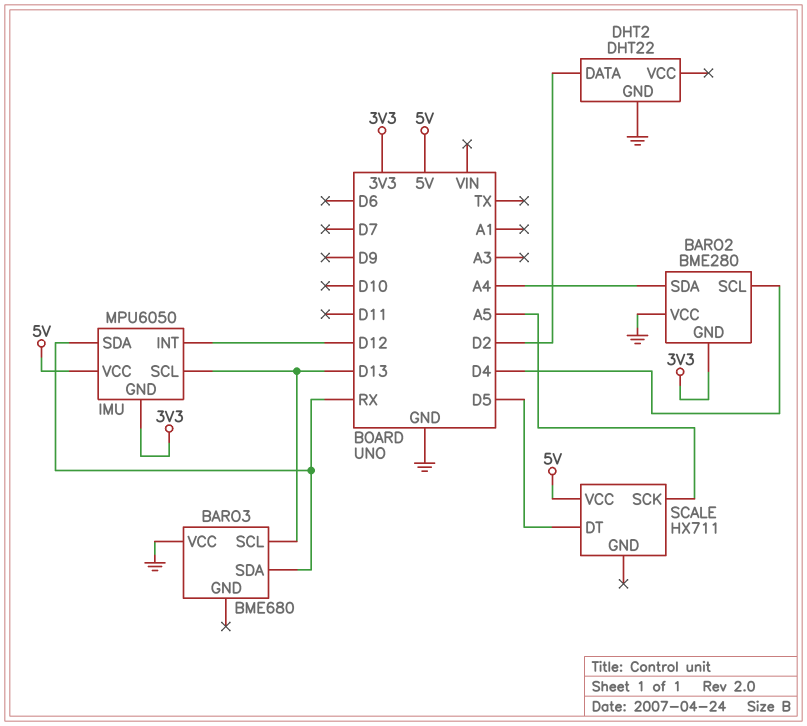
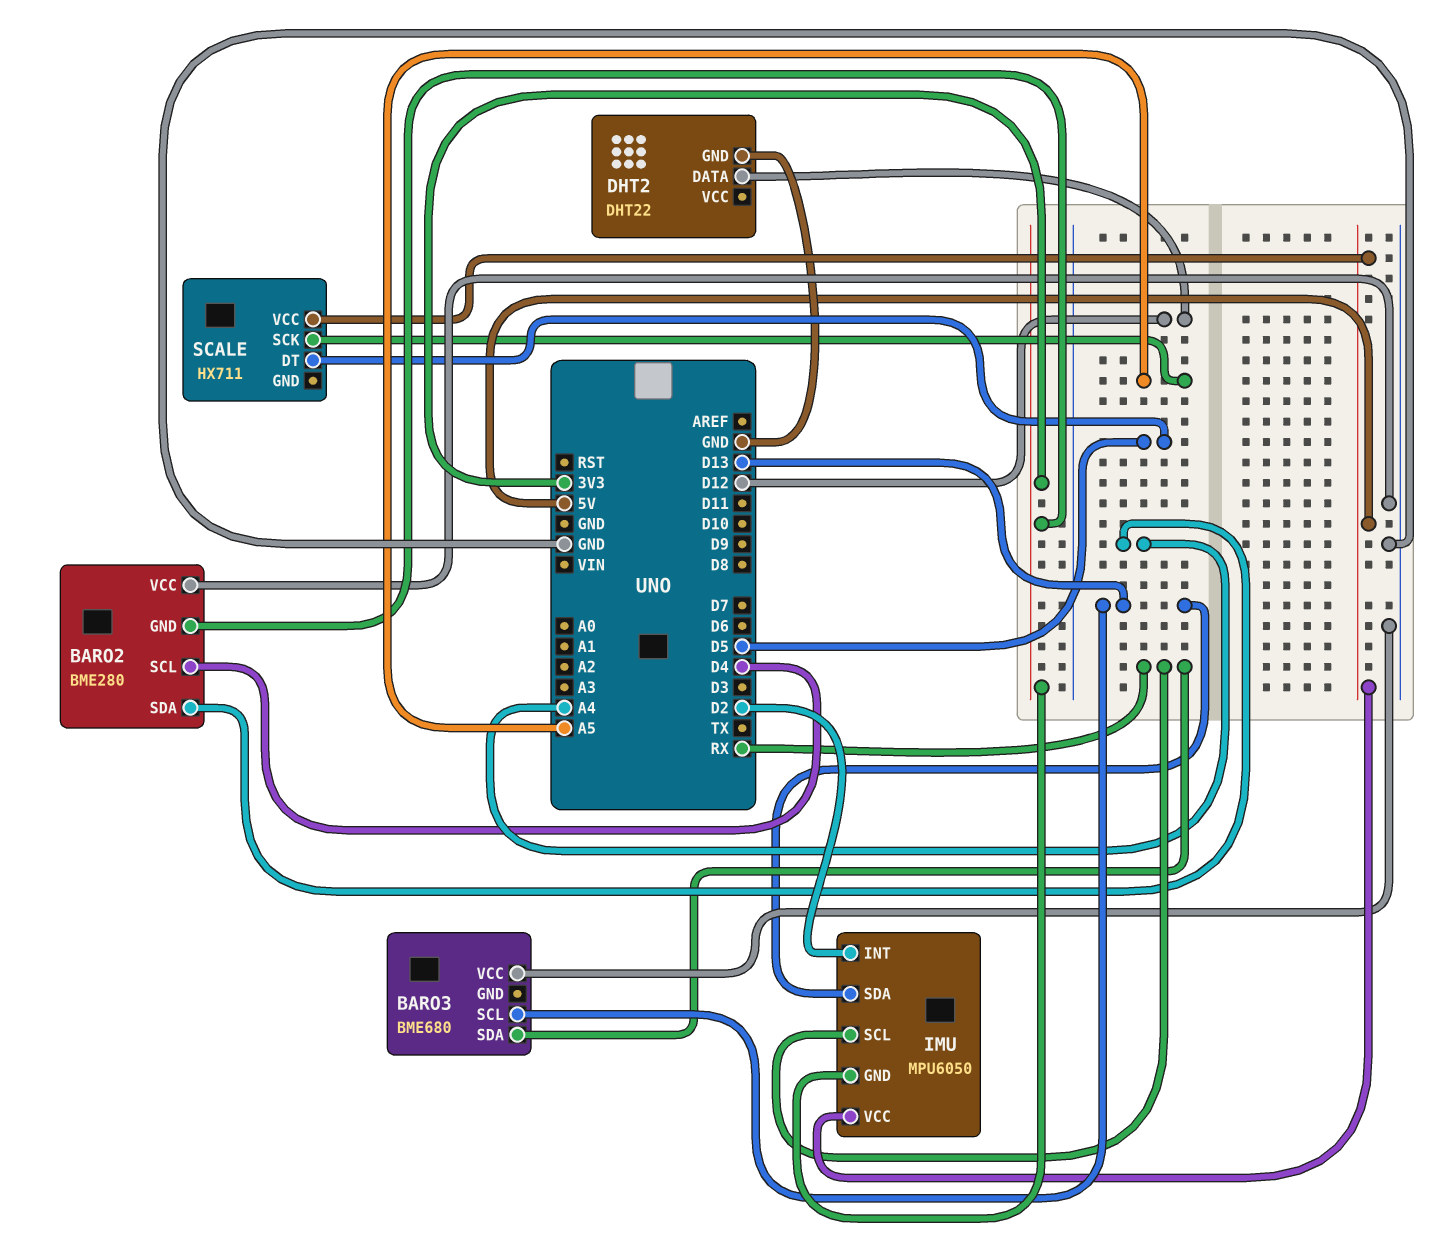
DHT2 pin DATA: D2 -> D12
IMU pin INT: D12 -> D2
IMU pin SCL: D13 -> RX
IMU pin SDA: RX -> D13

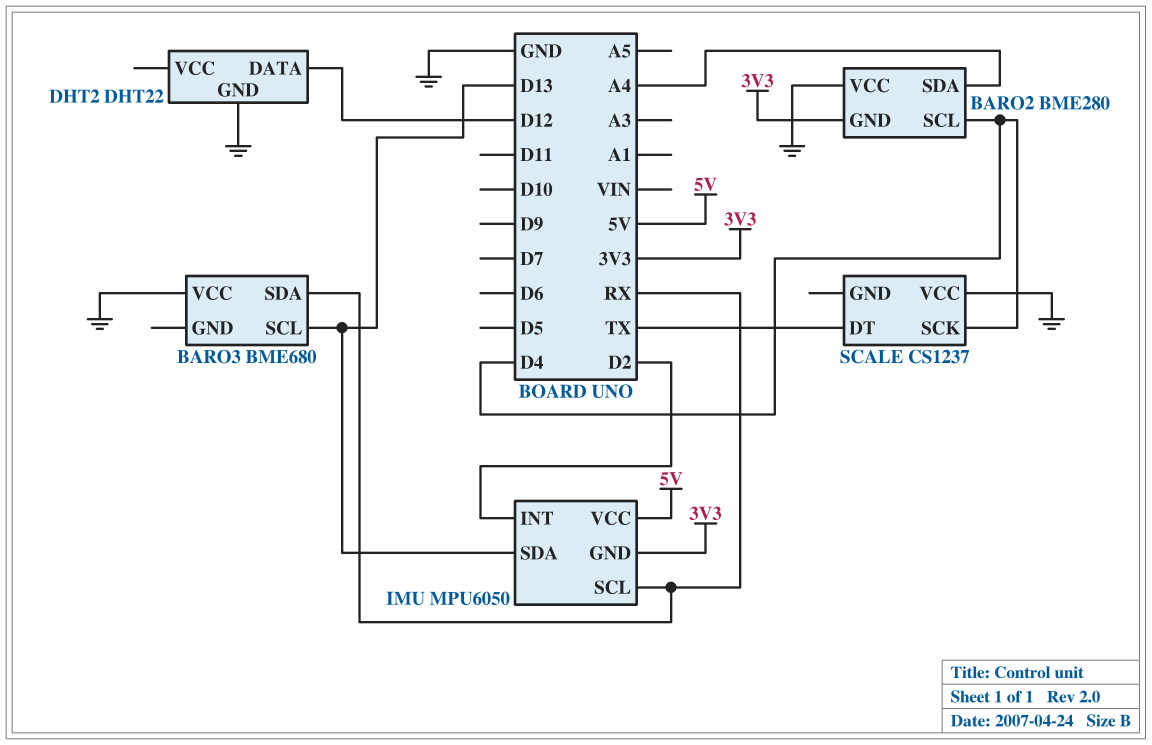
SCALE: HX711 -> CS1237
SCALE pin DT: D5 -> TX
SCALE pin SCK: A5 -> D4
SCALE pin VCC: 5V -> GND

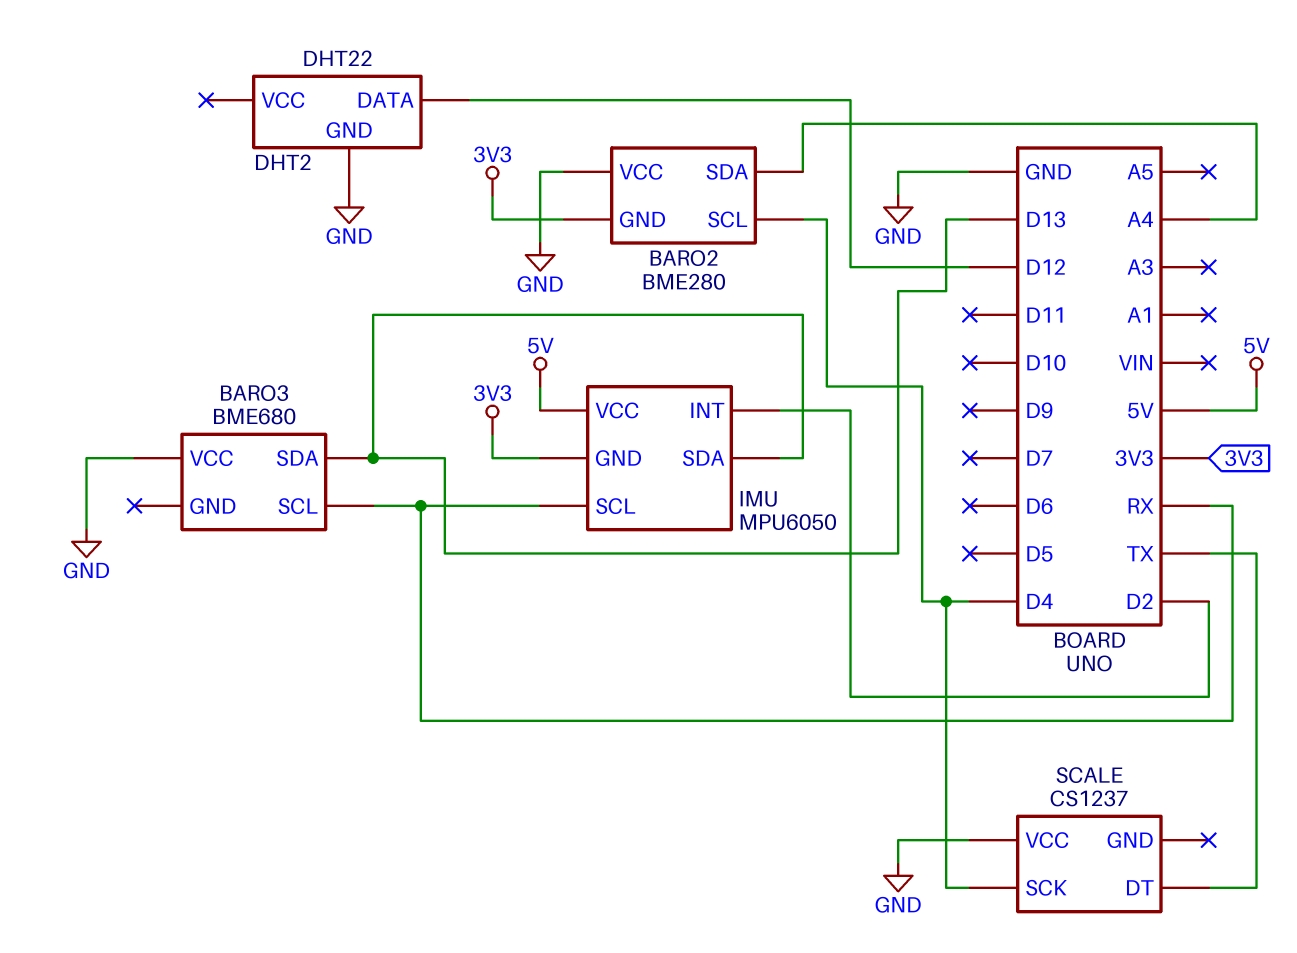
BARO3 pin SCL: D13 -> RX
BARO3 pin SDA: RX -> D13

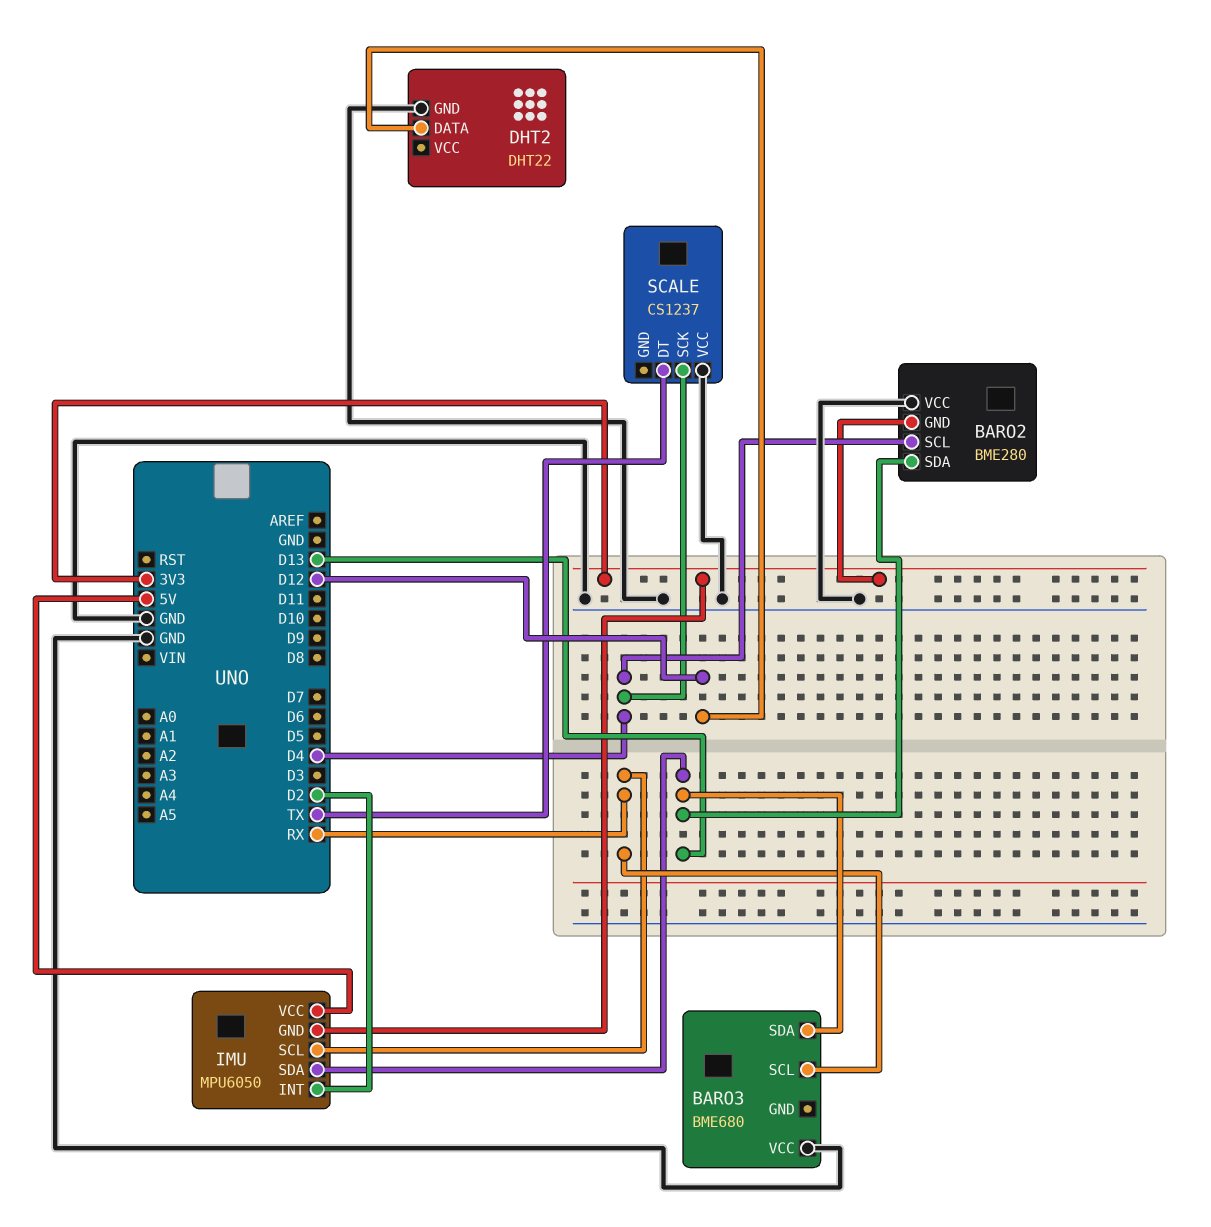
BARO2 pin SDA: A4 -> D13

